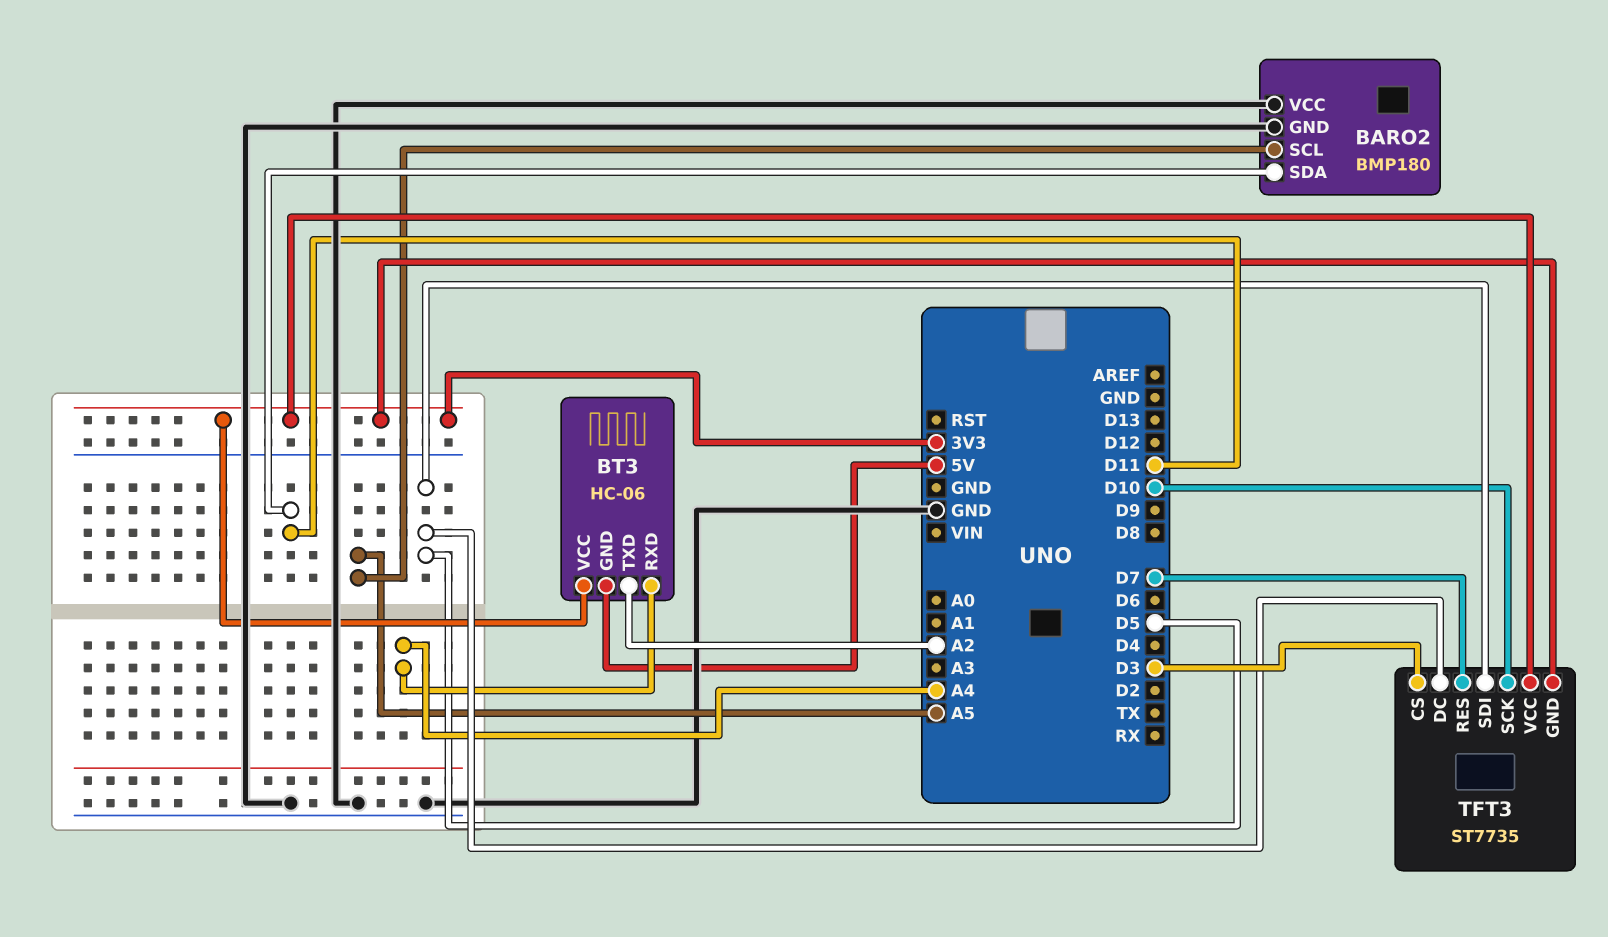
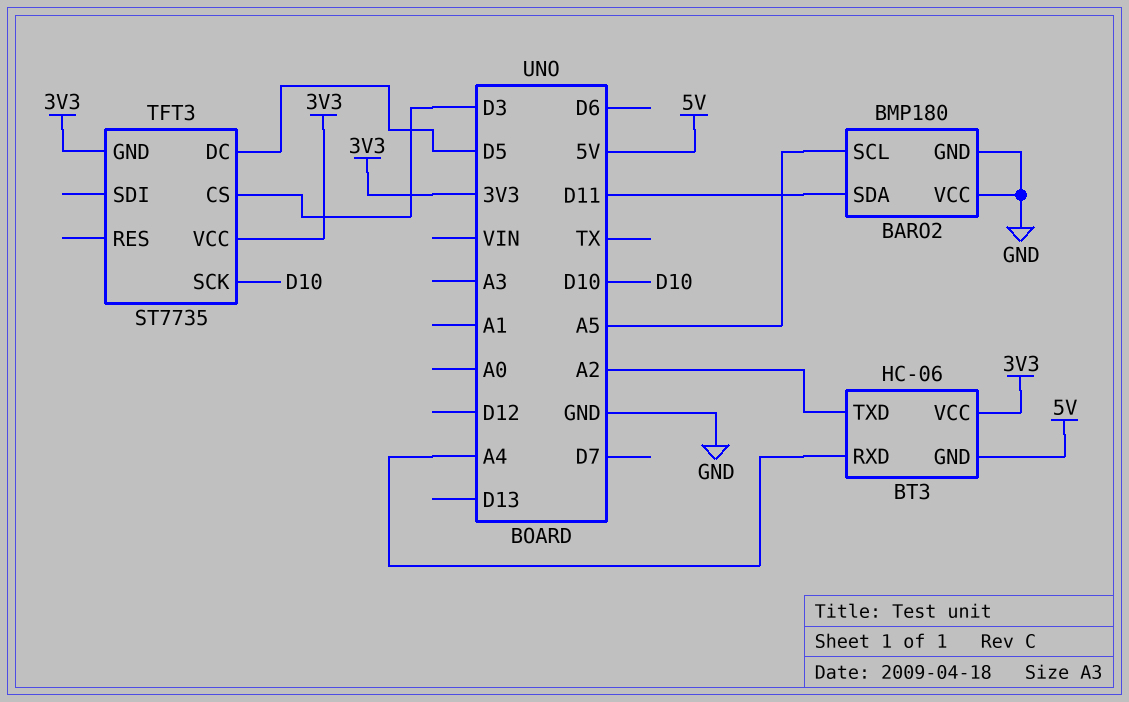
TFT3 pin RES: D7 -> none
TFT3 pin SDI: D5 -> none

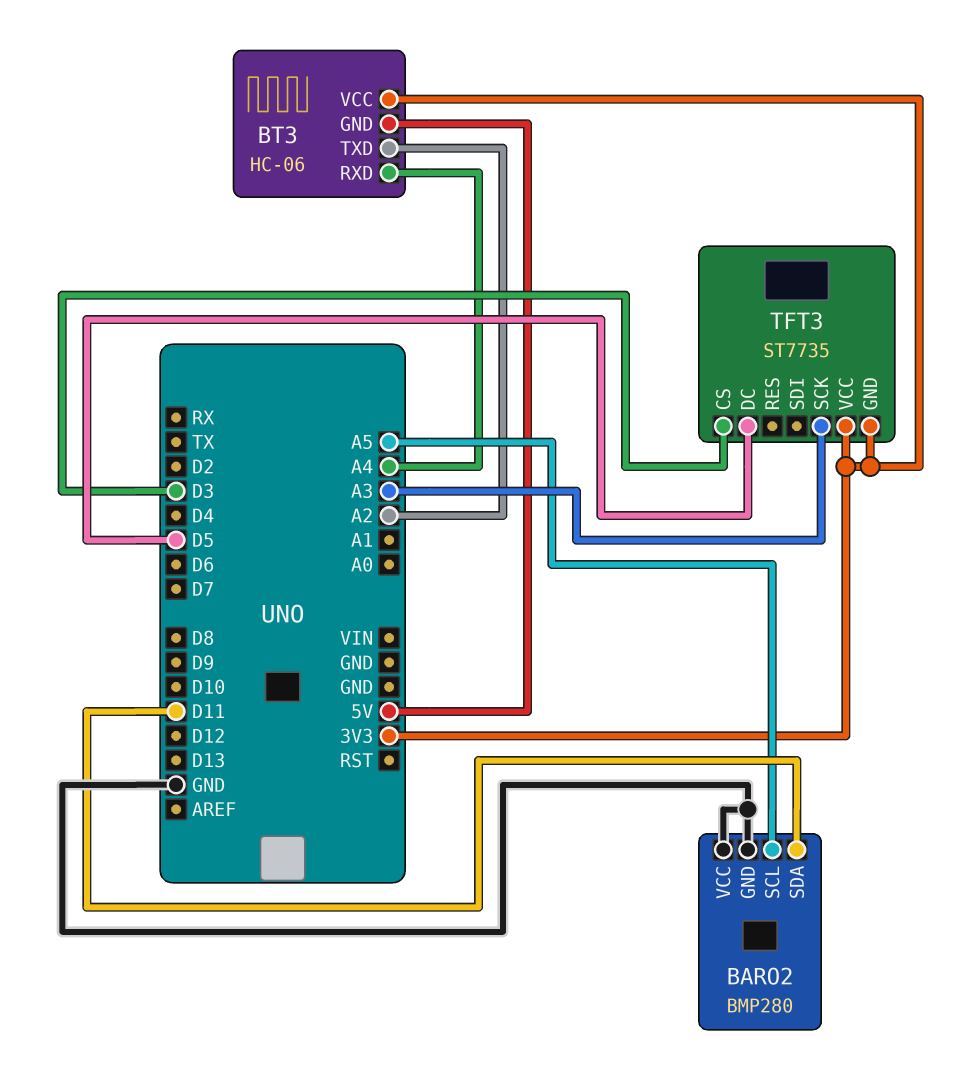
BARO2: BMP180 -> BMP280
TFT3 pin SCK: D10 -> A3

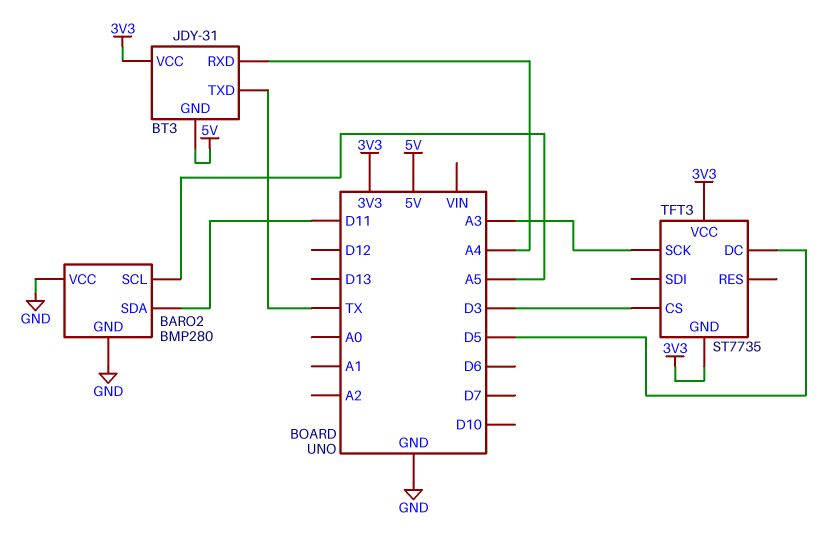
BT3: HC-06 -> JDY-31
BT3 pin TXD: A2 -> TX

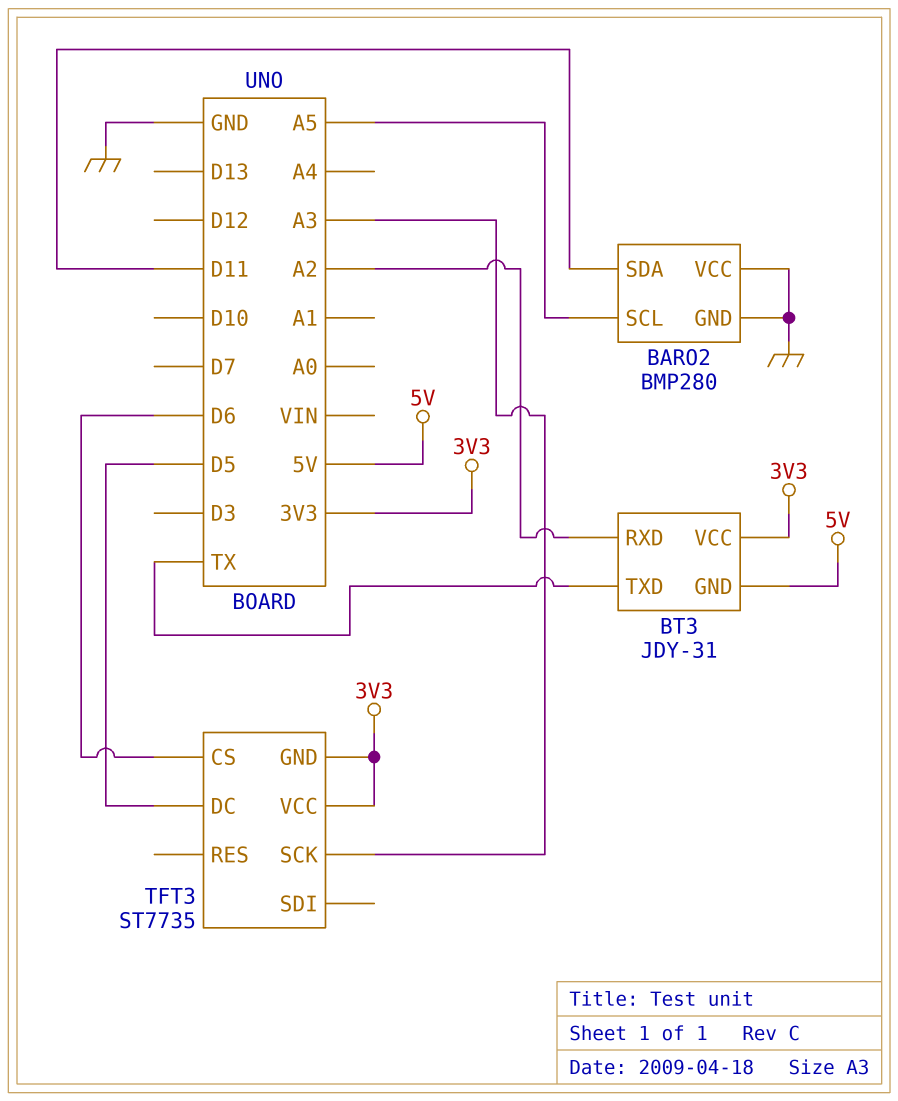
BT3 pin RXD: A4 -> A2
TFT3 pin CS: D3 -> D6

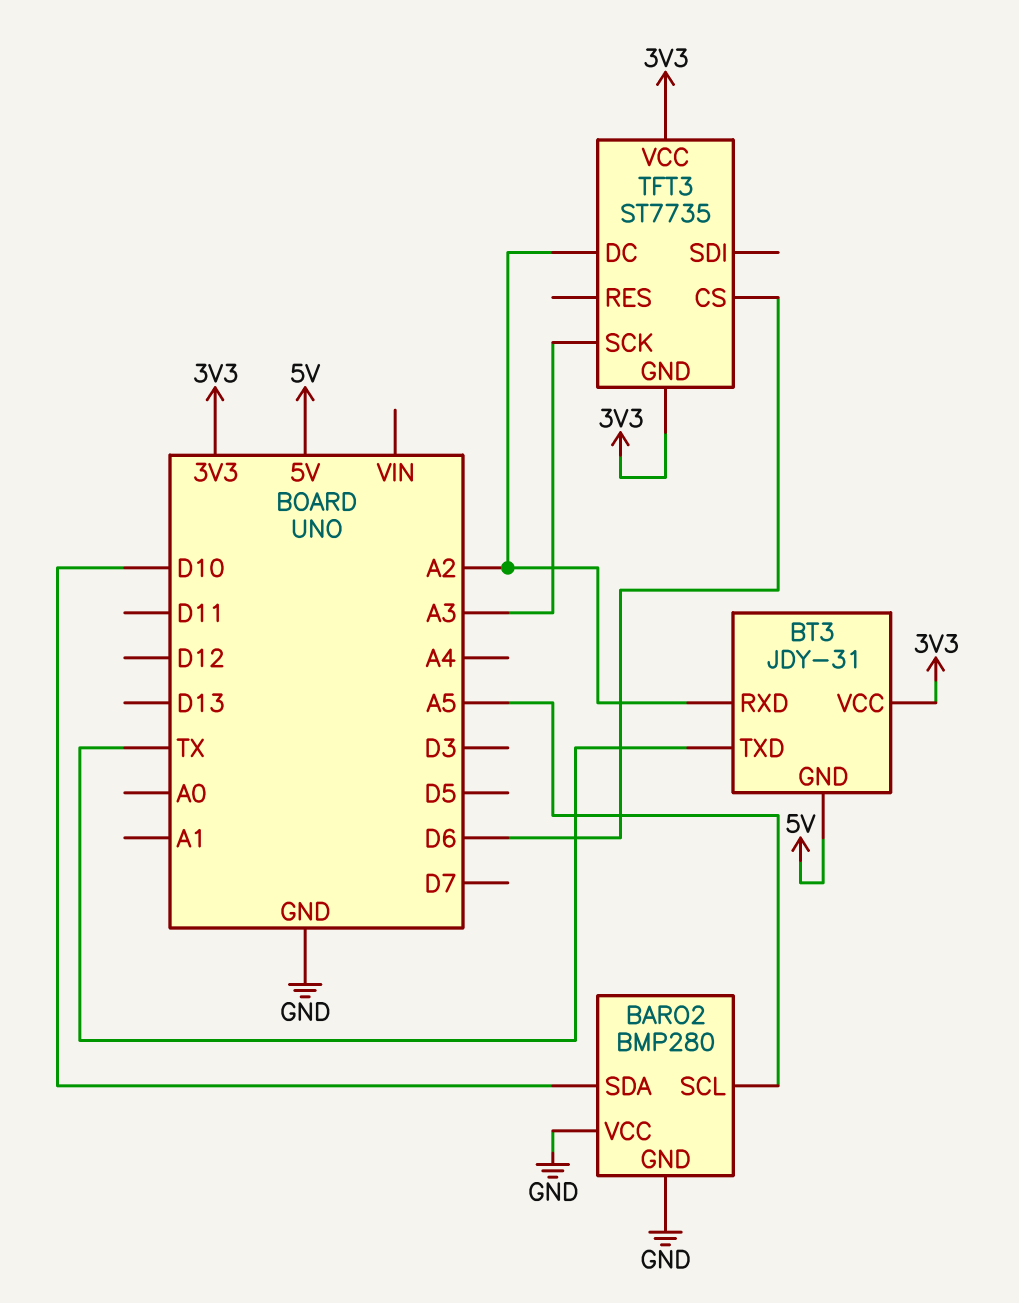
BARO2 pin SDA: D11 -> D10
TFT3 pin DC: D5 -> A2

